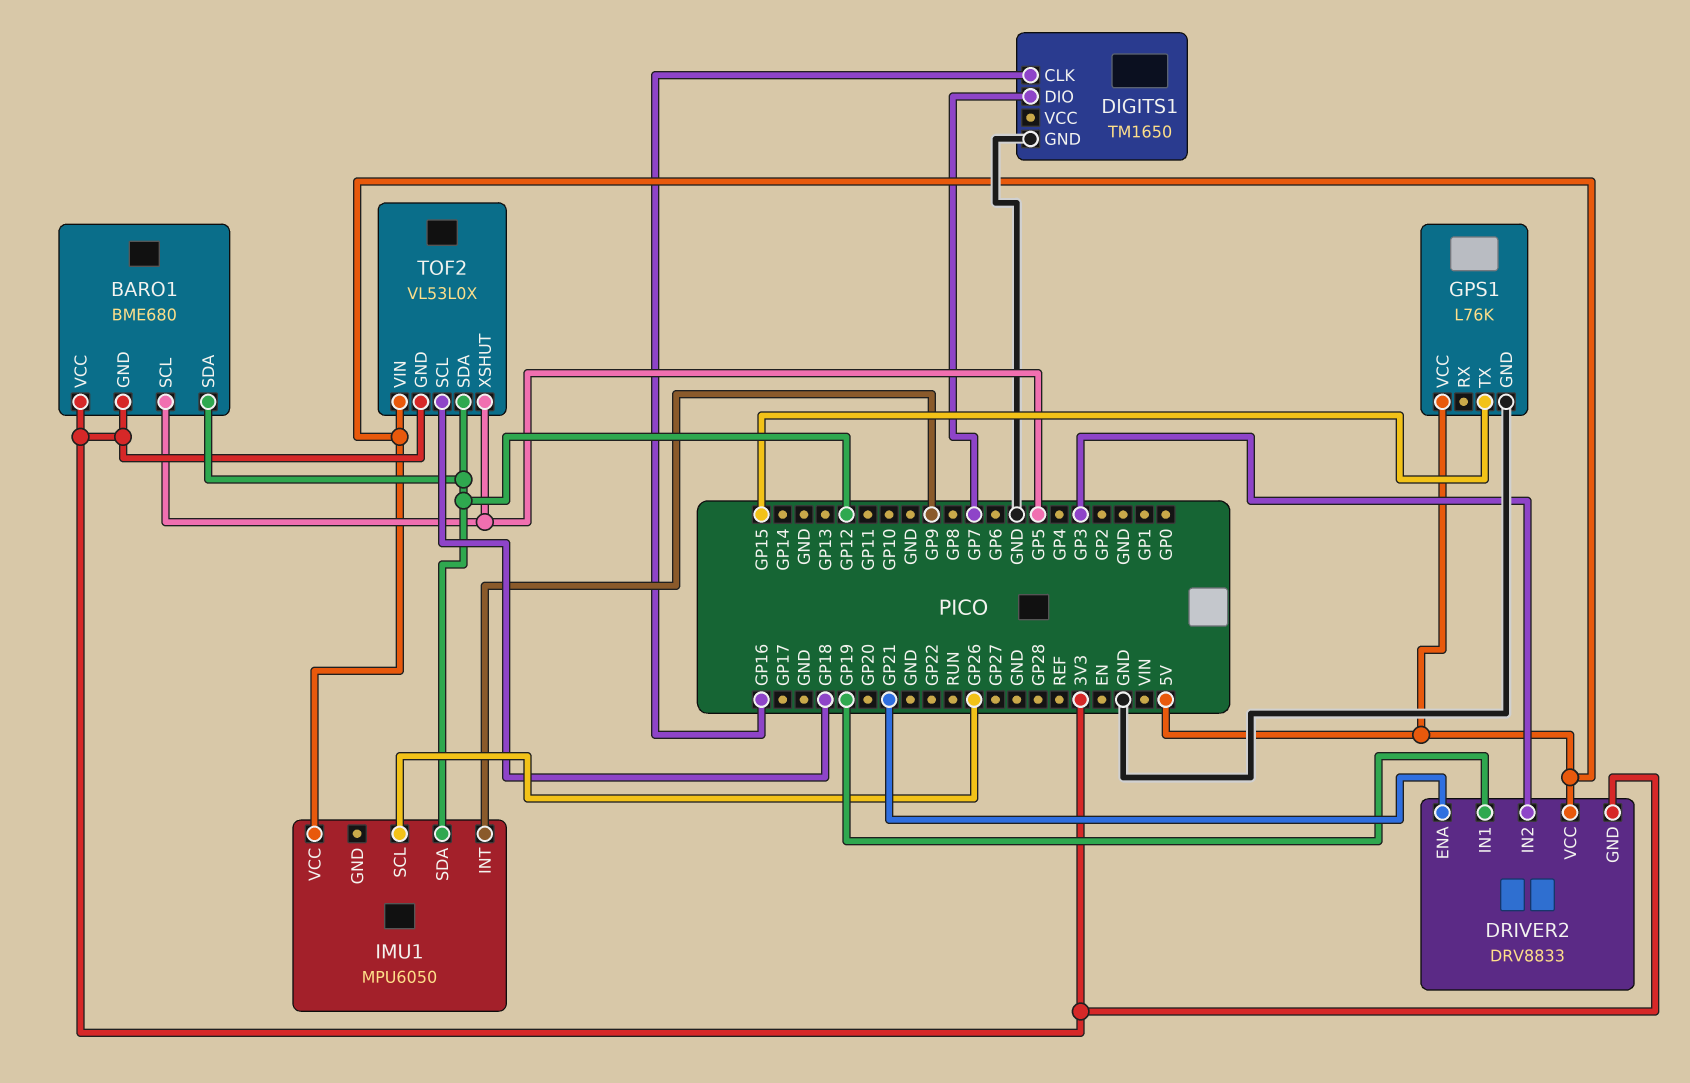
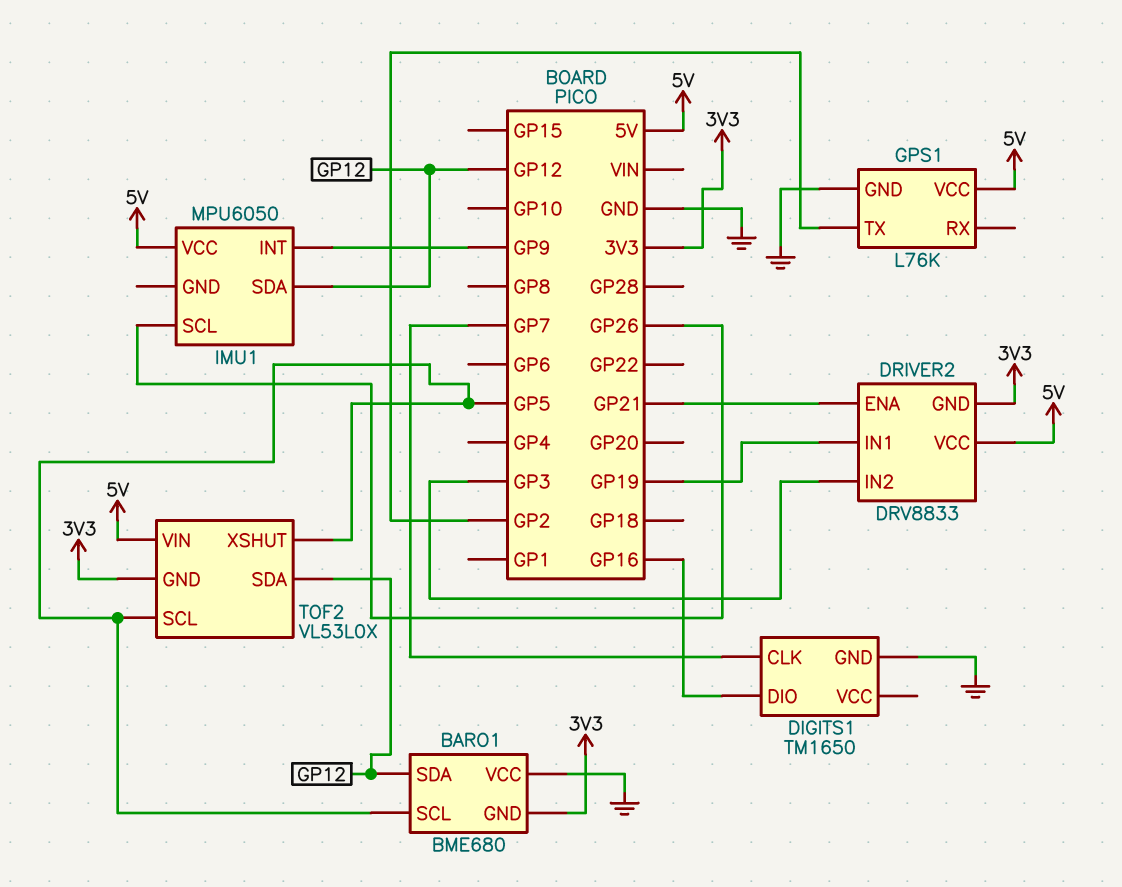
BARO1 pin VCC: 3V3 -> GND
DIGITS1 pin CLK: GP16 -> GP7
DIGITS1 pin DIO: GP7 -> GP16
GPS1 pin TX: GP15 -> GP2
TOF2 pin SCL: GP18 -> GP5

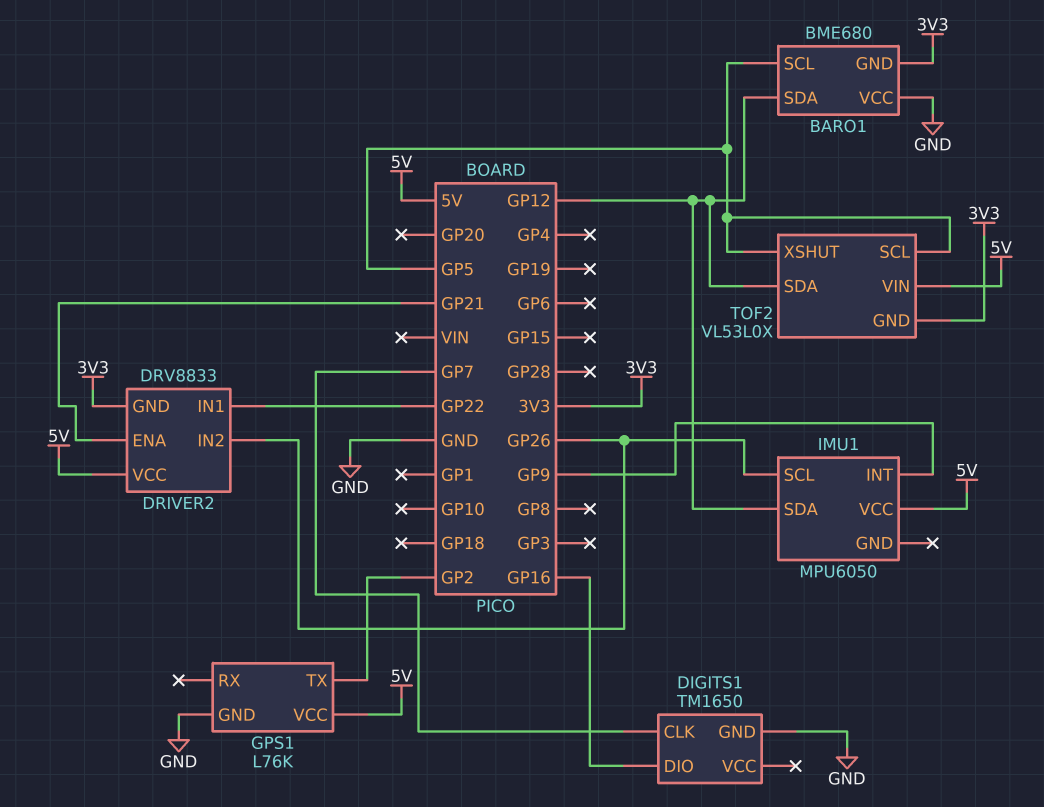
DRIVER2 pin IN1: GP19 -> GP22
DRIVER2 pin IN2: GP3 -> GP26

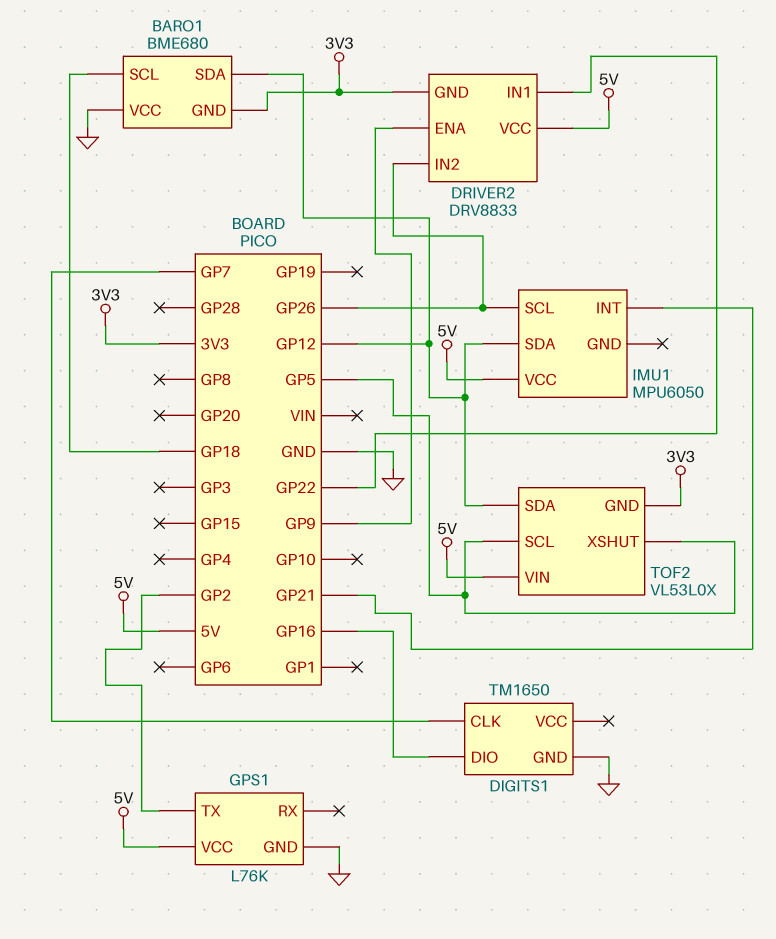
BARO1 pin SCL: GP5 -> GP18
DRIVER2 pin ENA: GP21 -> GP9
IMU1 pin INT: GP9 -> GP21

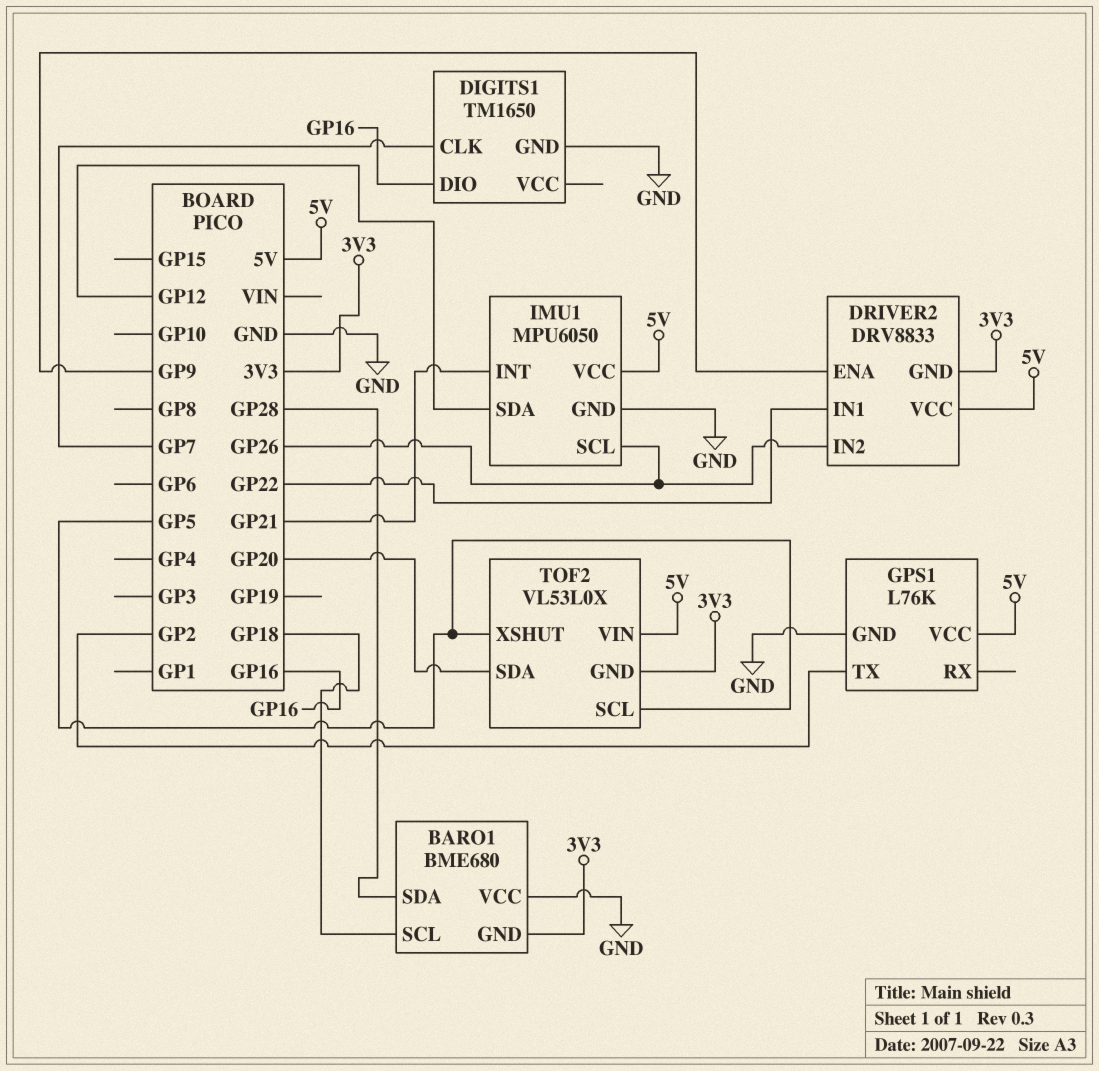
BARO1 pin SDA: GP12 -> GP28
IMU1 pin GND: none -> GND
TOF2 pin SDA: GP12 -> GP20

